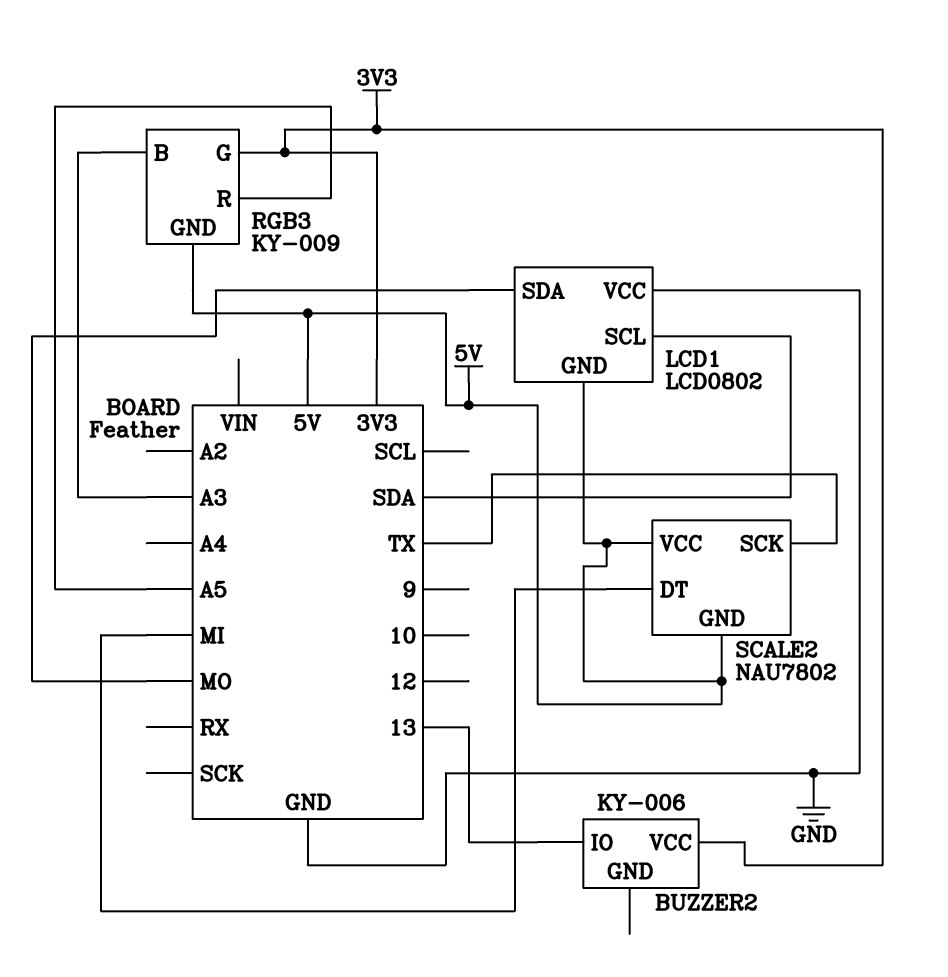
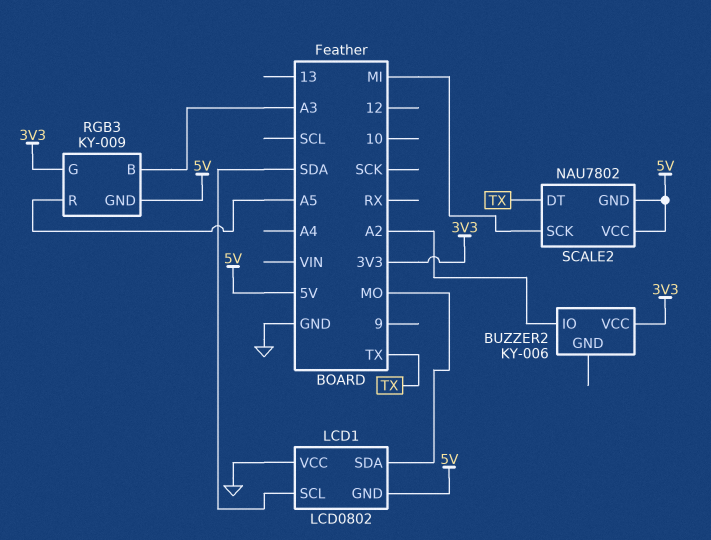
BUZZER2 pin IO: 13 -> A2
SCALE2 pin DT: MI -> TX
SCALE2 pin SCK: TX -> MI

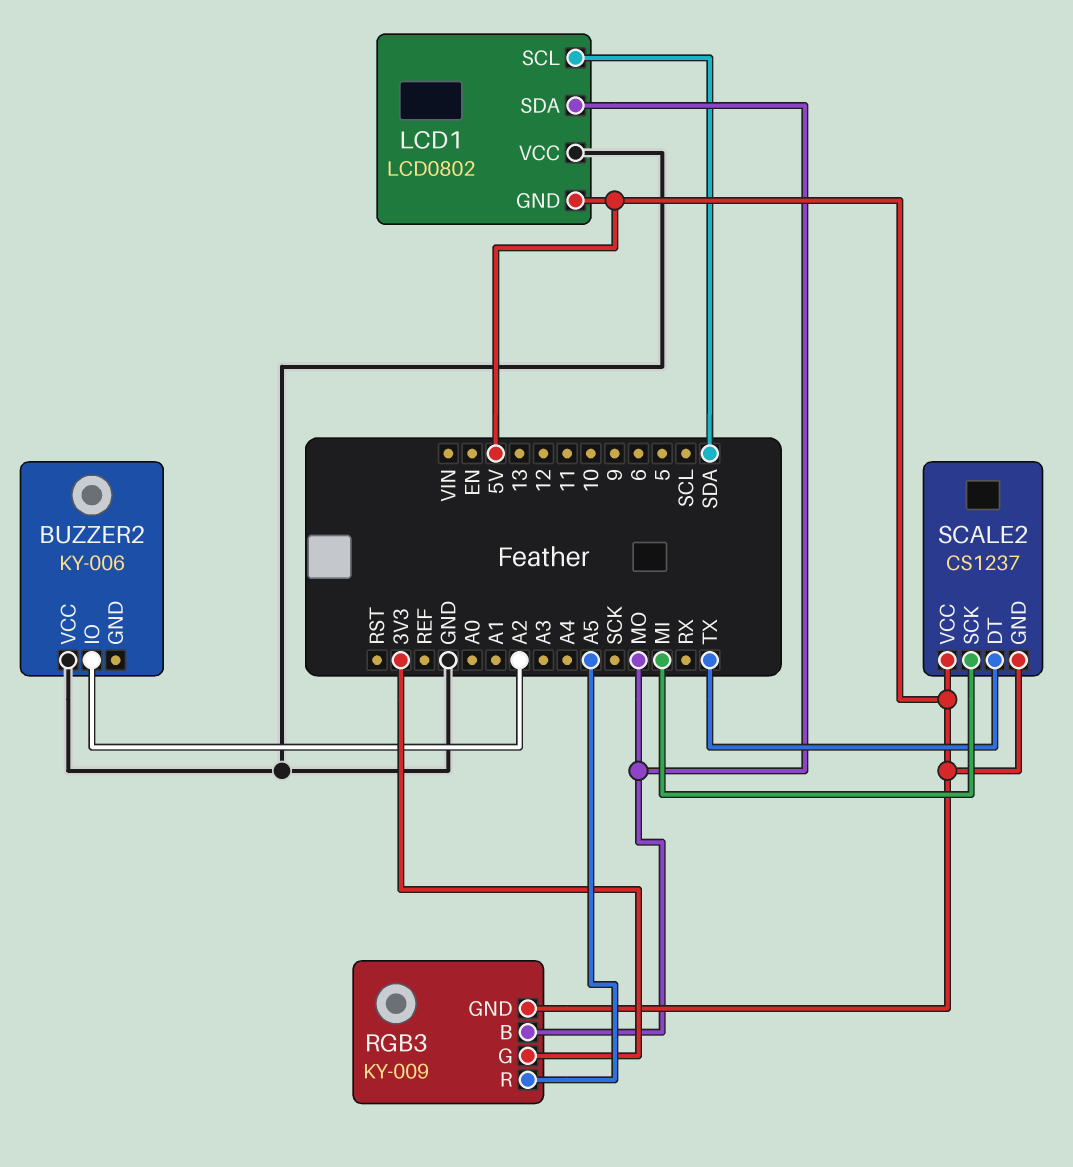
BUZZER2 pin VCC: 3V3 -> GND
RGB3 pin B: A3 -> MO
SCALE2: NAU7802 -> CS1237

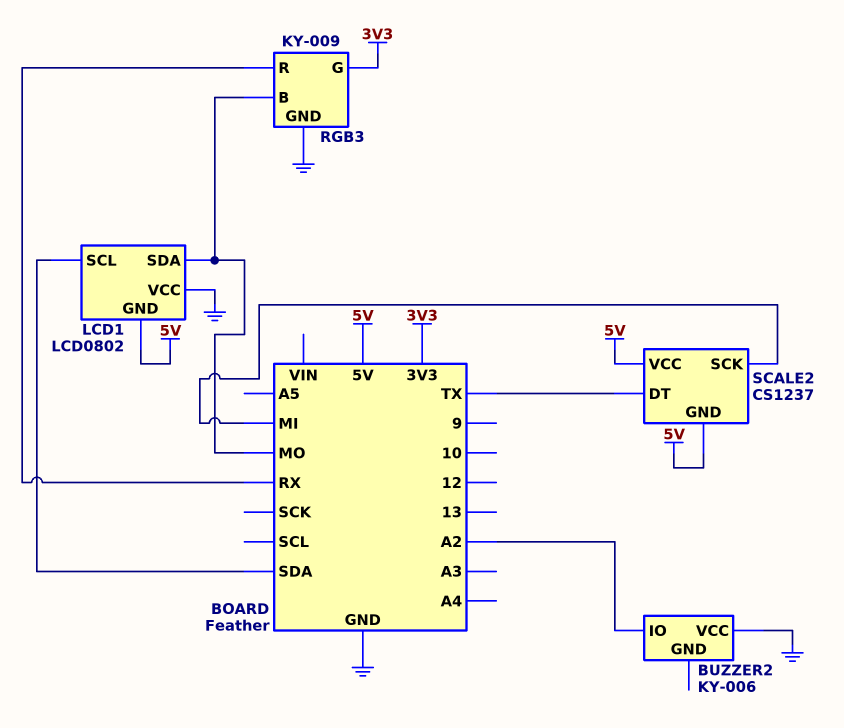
RGB3 pin GND: 5V -> GND
RGB3 pin R: A5 -> RX

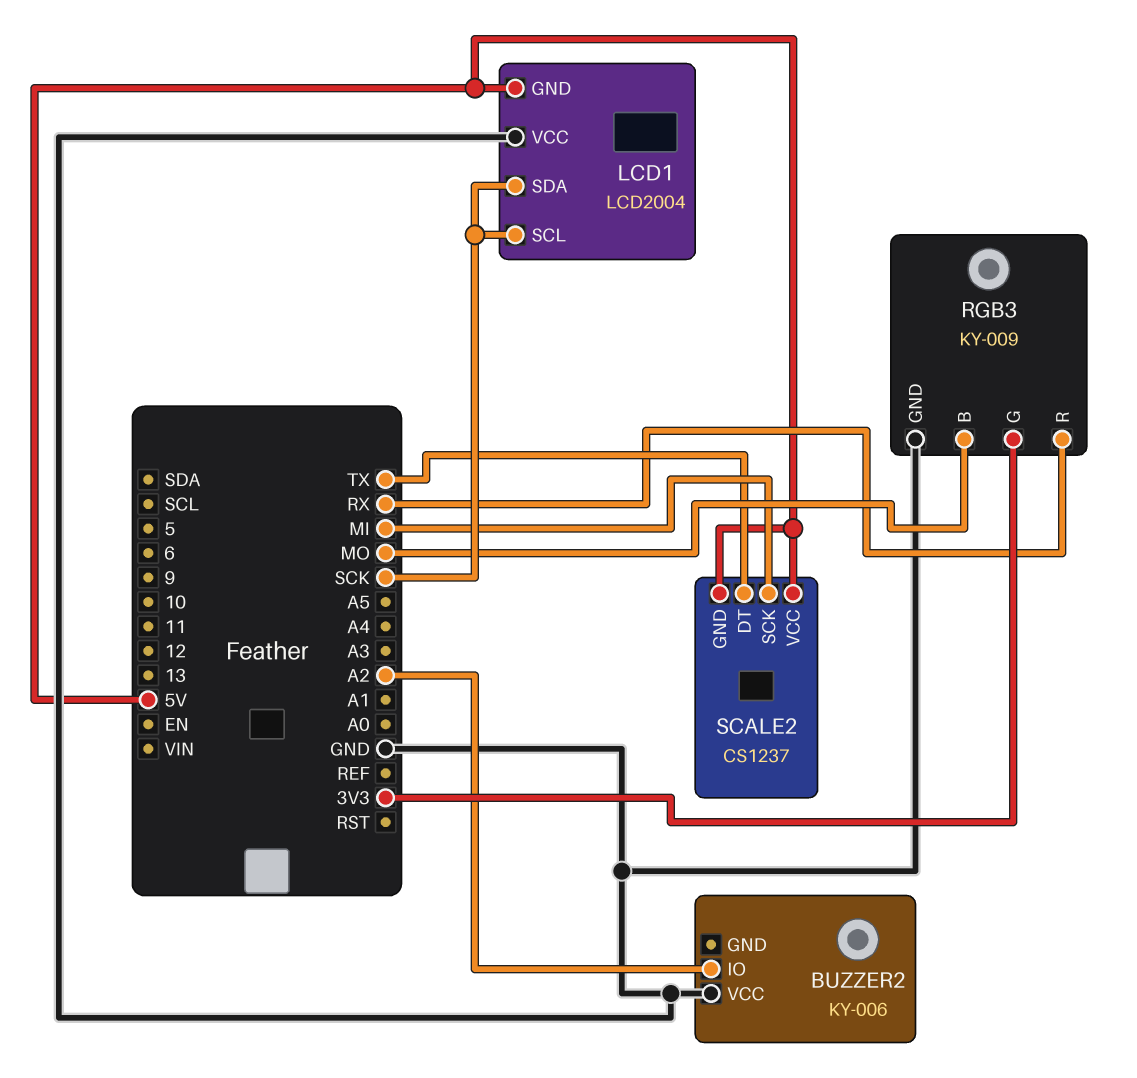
LCD1: LCD0802 -> LCD2004
LCD1 pin SCL: SDA -> SCK
LCD1 pin SDA: MO -> SCK

